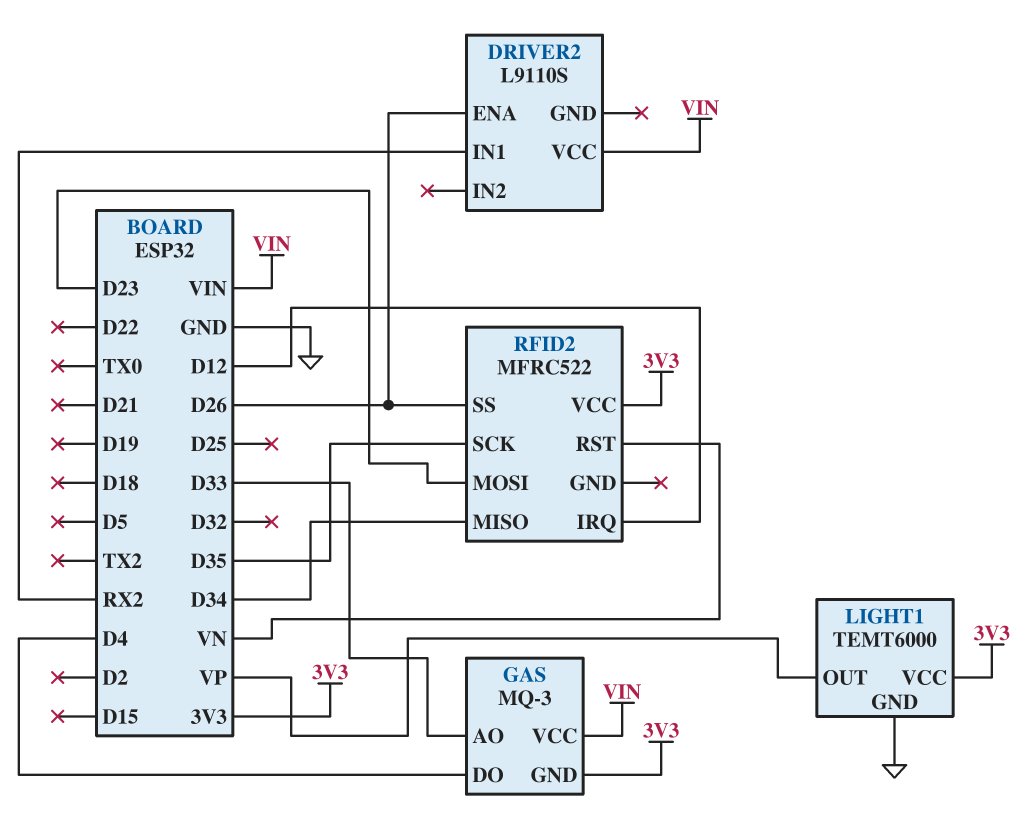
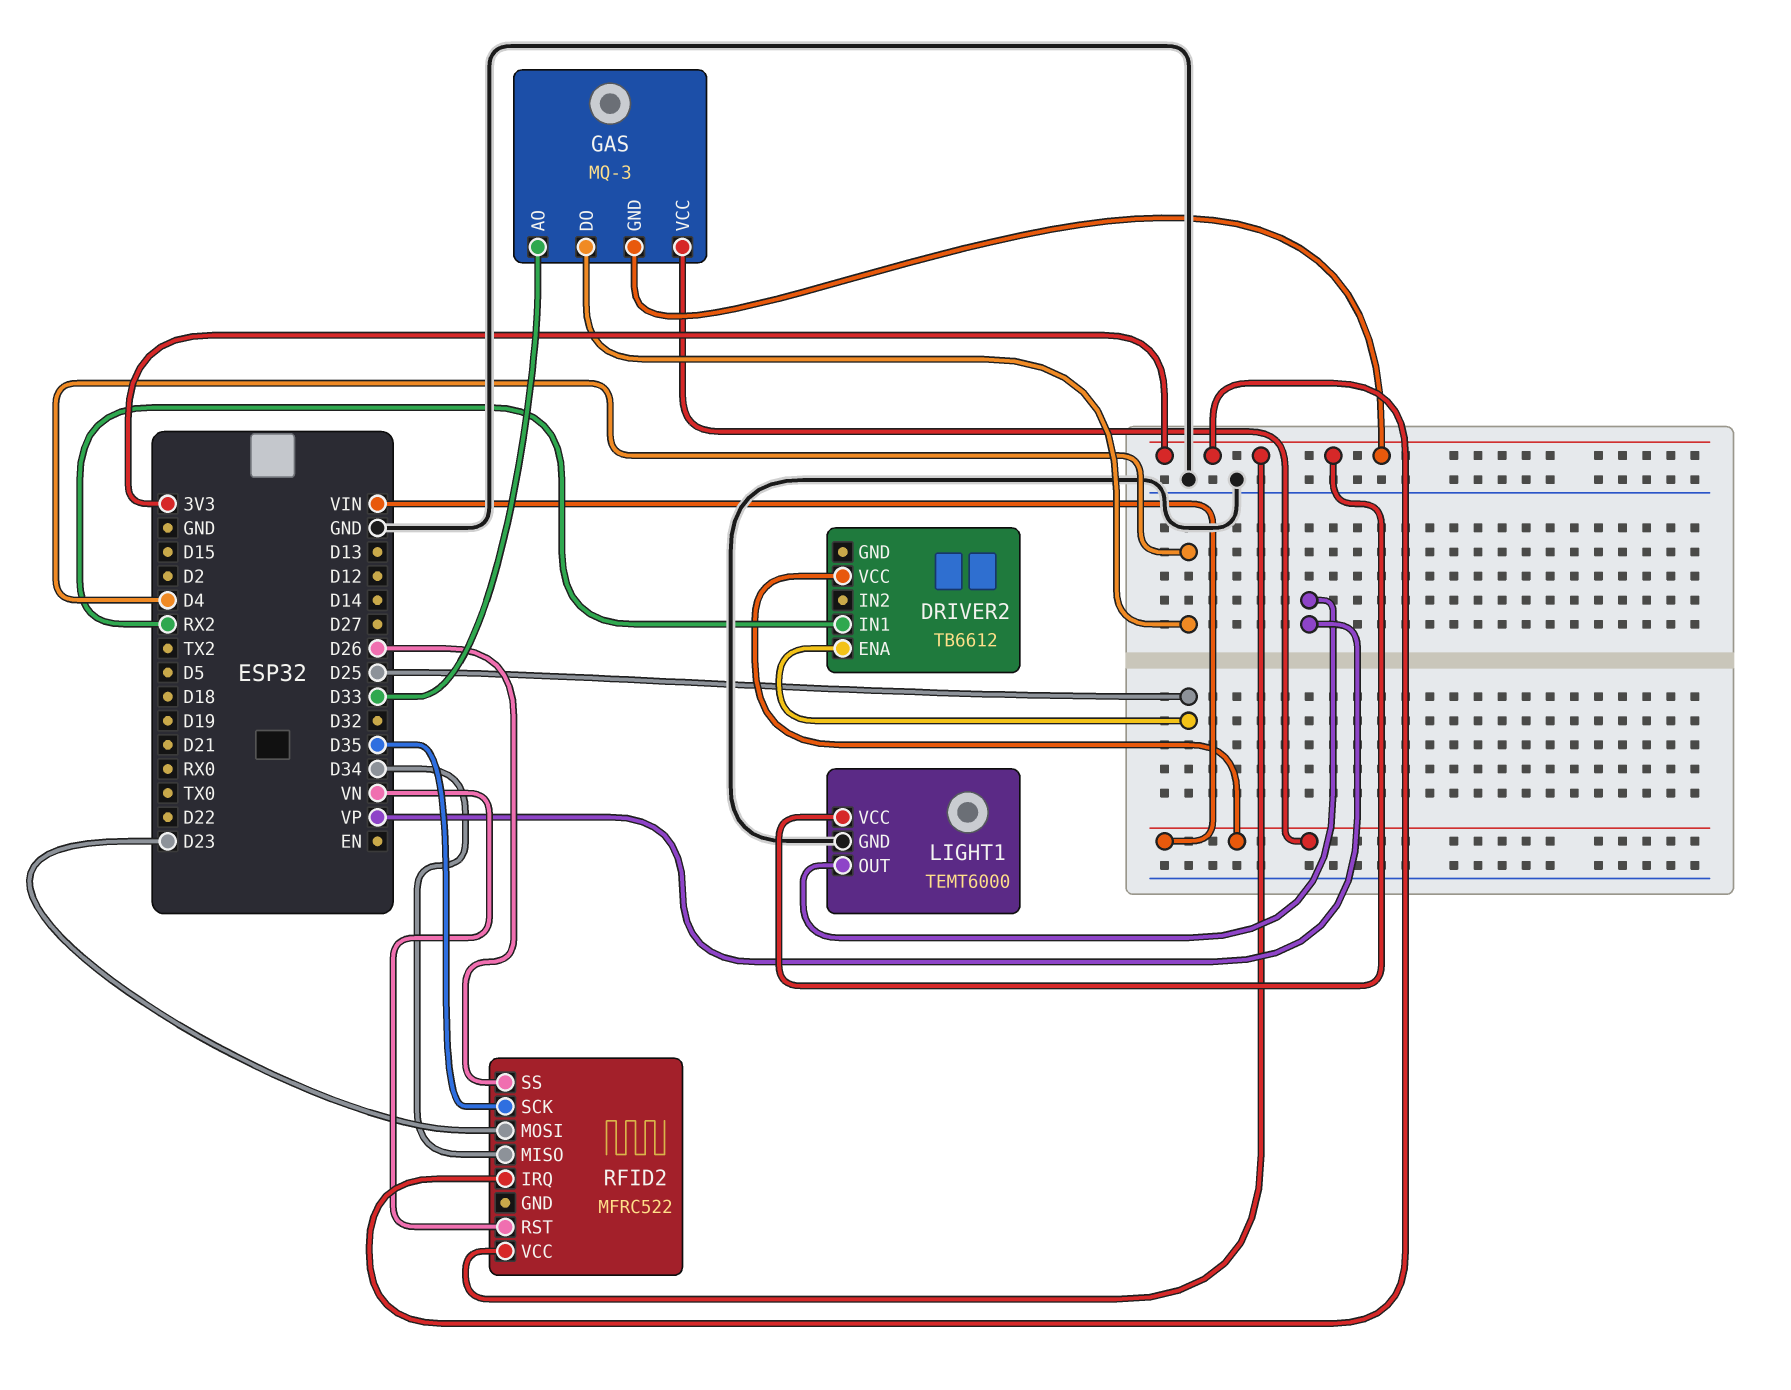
DRIVER2: L9110S -> TB6612
DRIVER2 pin ENA: D26 -> D25
RFID2 pin IRQ: D12 -> 3V3

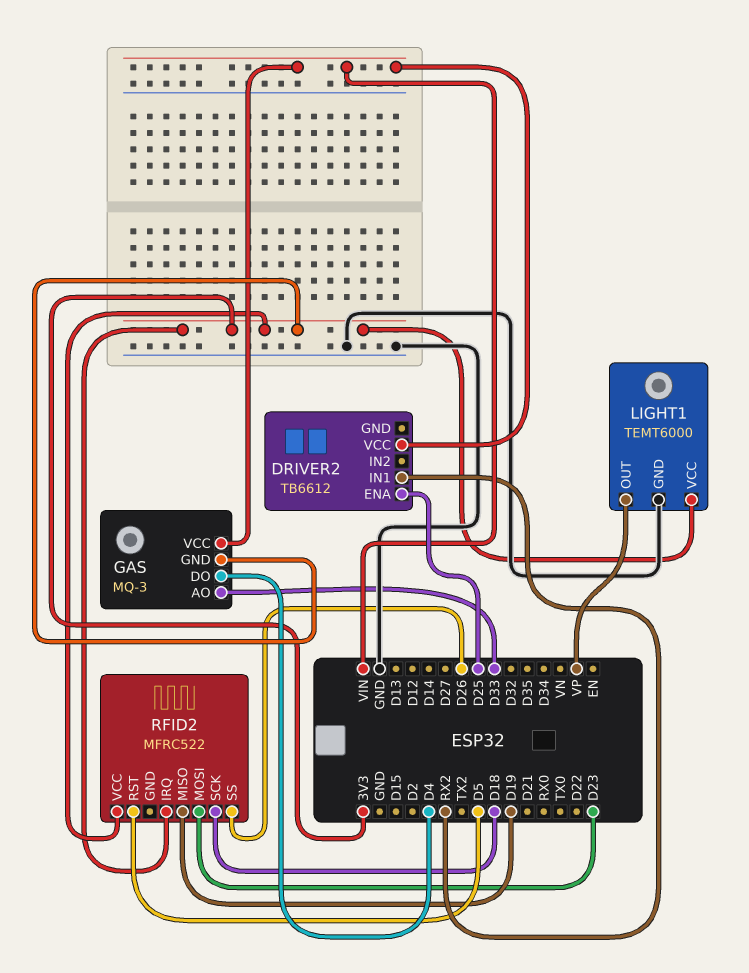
RFID2 pin MISO: D34 -> D19
RFID2 pin RST: VN -> D5
RFID2 pin SCK: D35 -> D18

